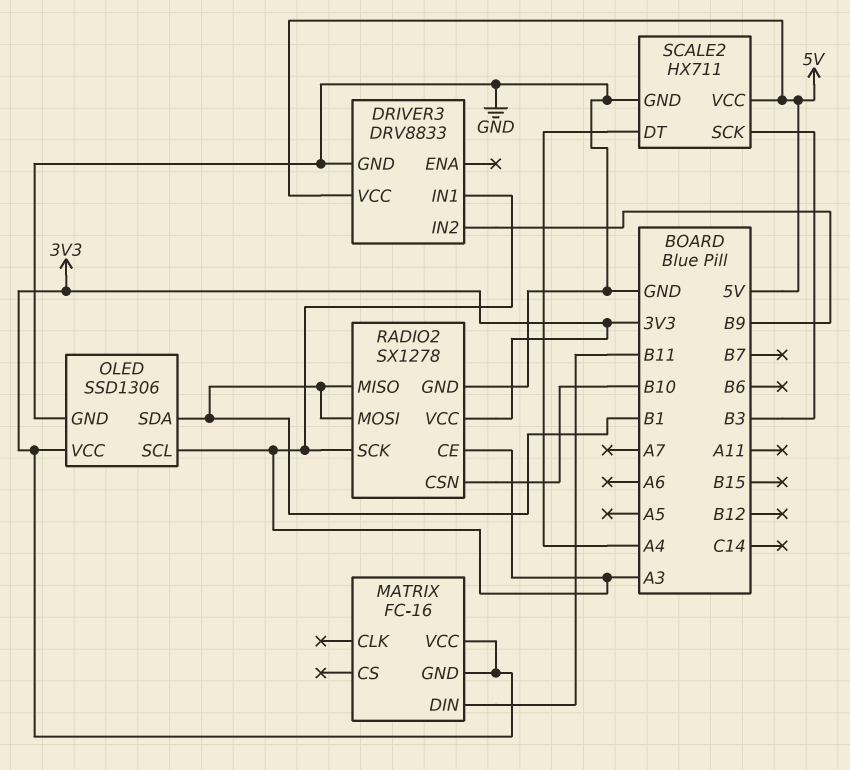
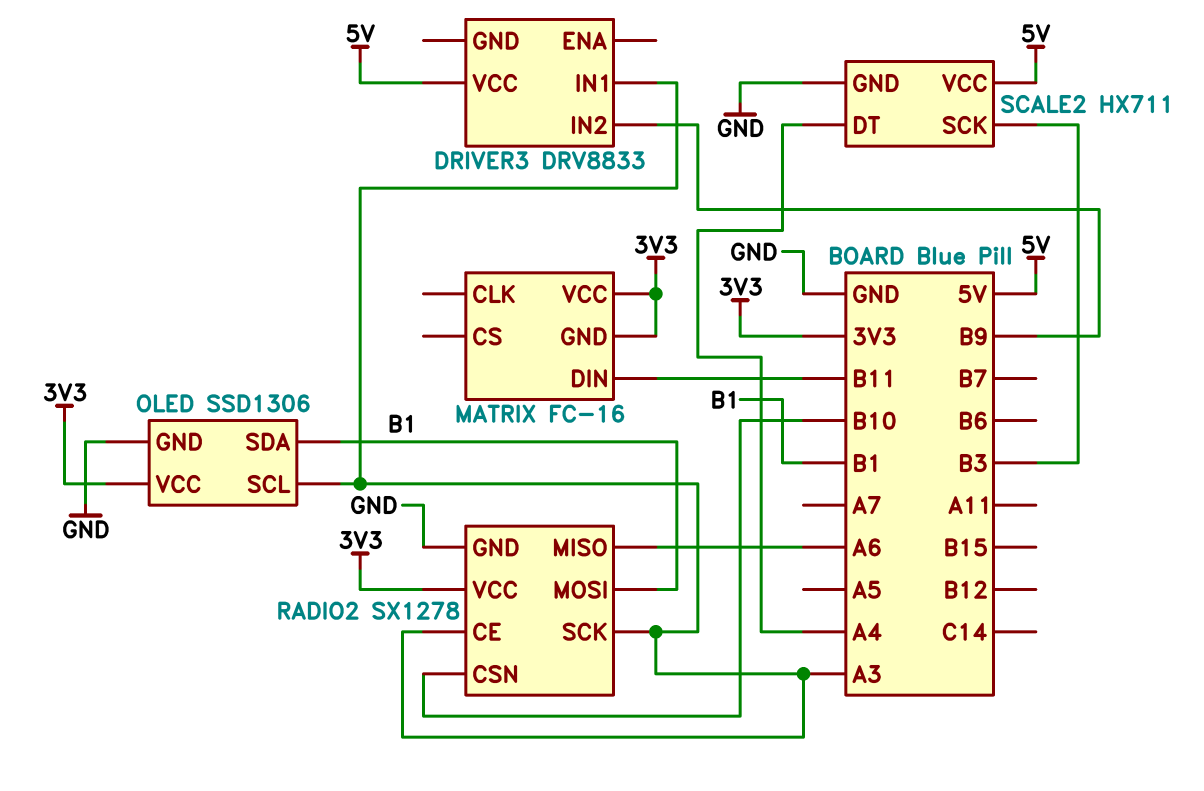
DRIVER3 pin GND: GND -> none
RADIO2 pin MISO: B1 -> A6

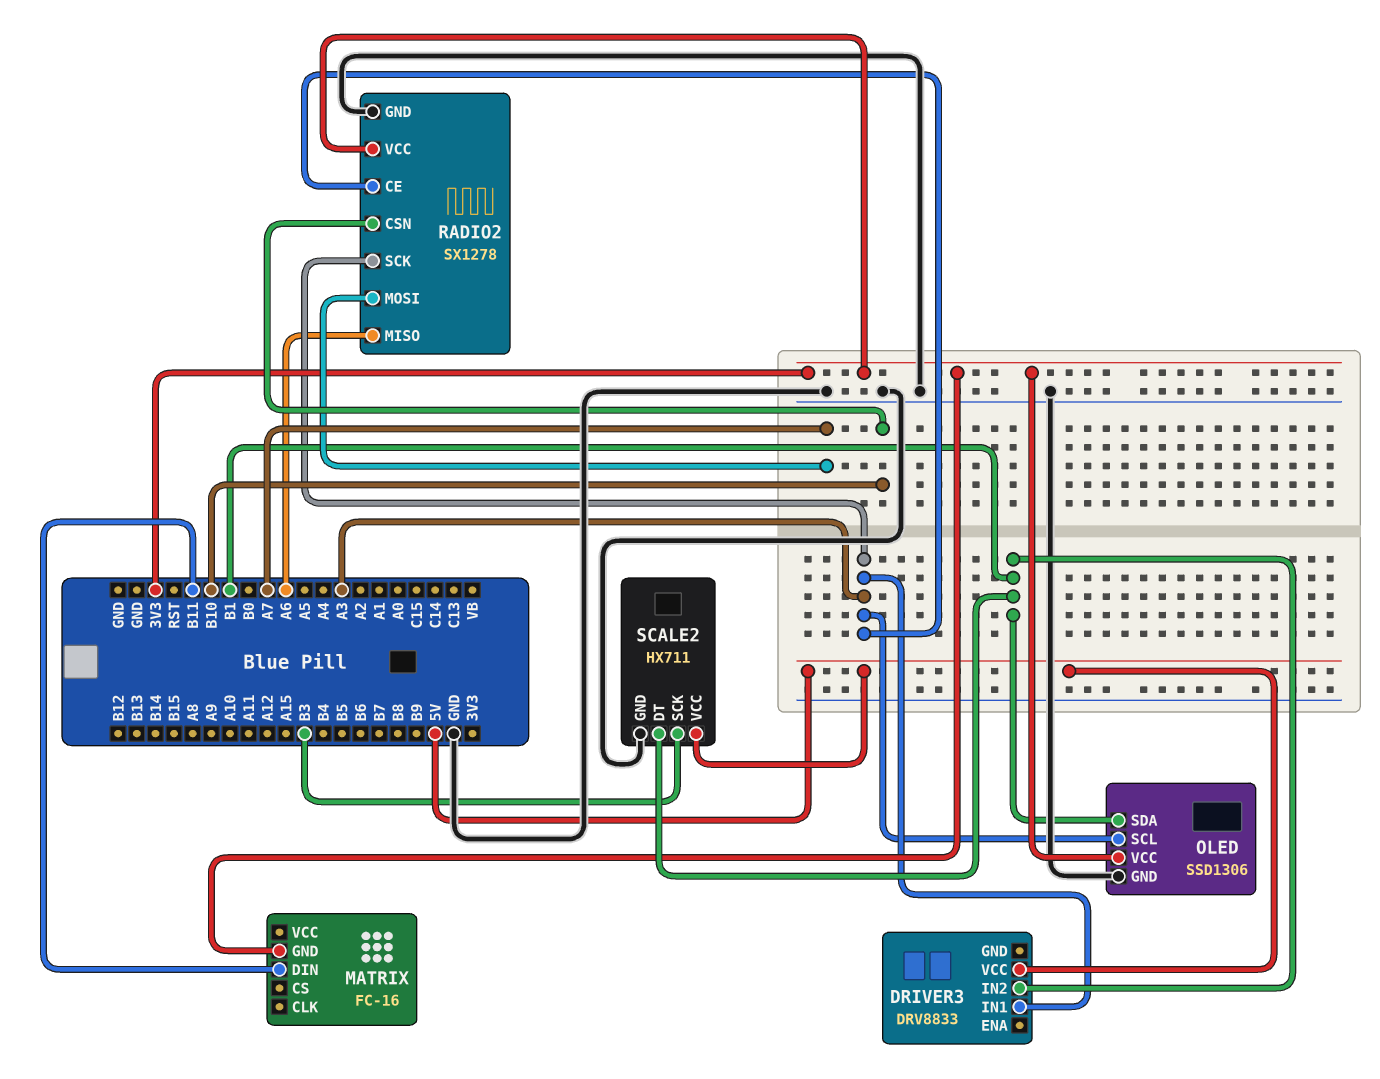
DRIVER3 pin IN2: B9 -> B1
MATRIX pin VCC: 3V3 -> none
RADIO2 pin MOSI: B1 -> A7
SCALE2 pin DT: A4 -> B1

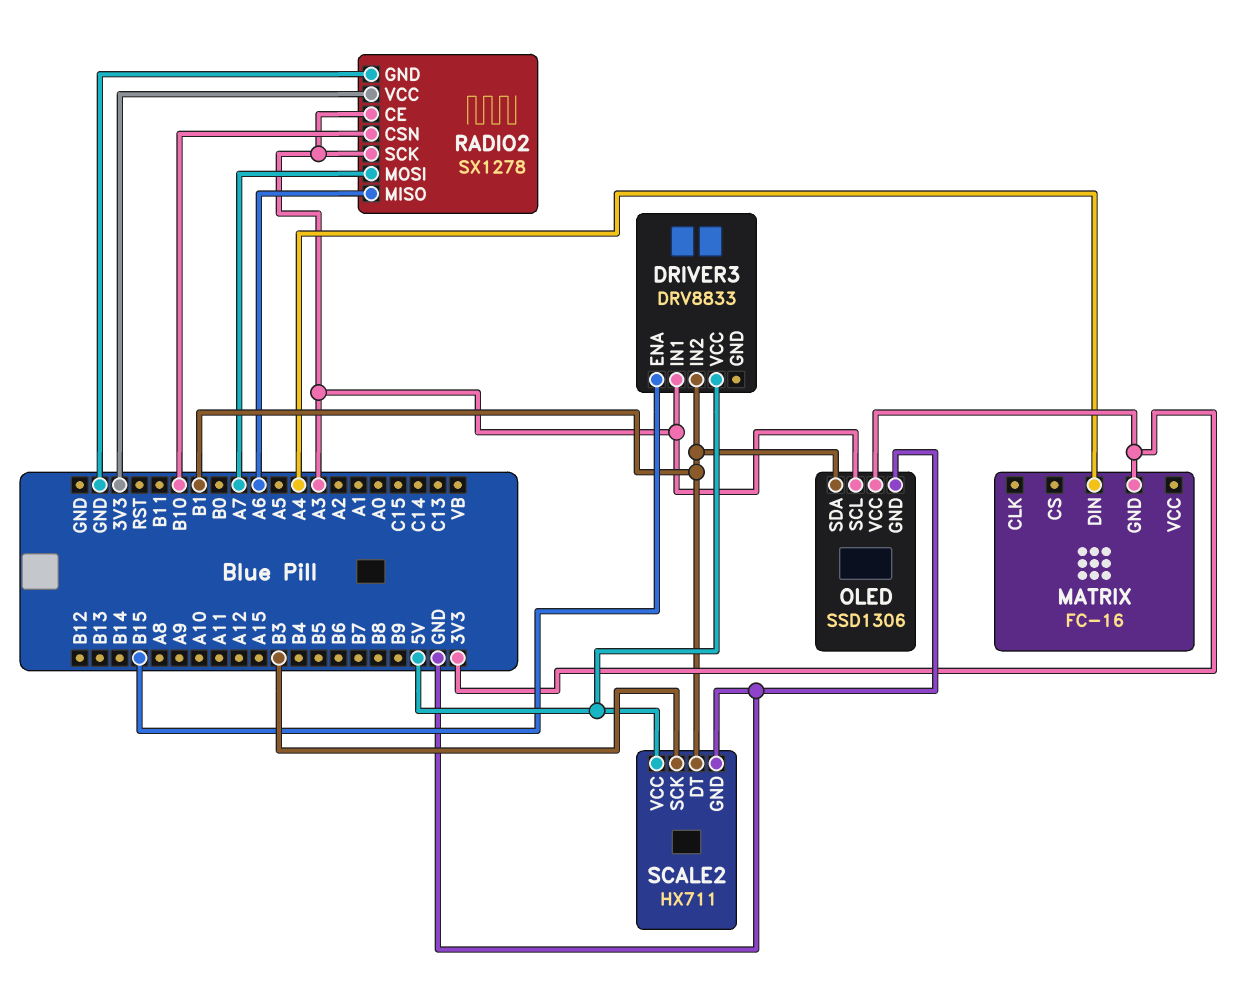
DRIVER3 pin ENA: none -> B15
MATRIX pin DIN: B11 -> A4

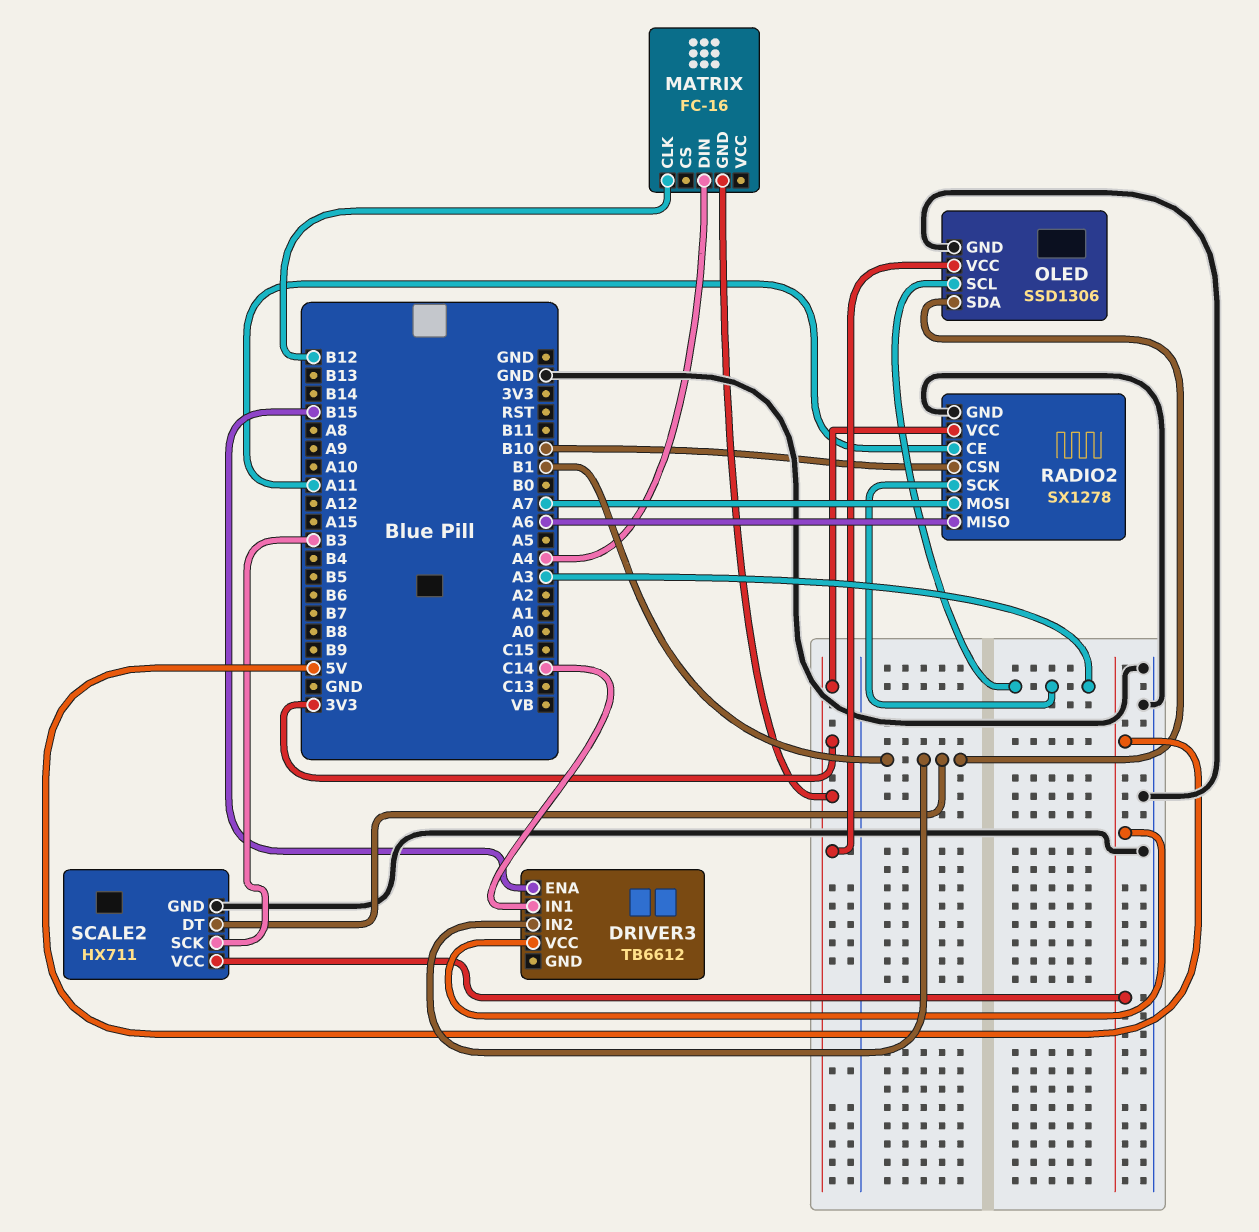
DRIVER3: DRV8833 -> TB6612
DRIVER3 pin IN1: A3 -> C14
MATRIX pin CLK: none -> B12
RADIO2 pin CE: A3 -> A11

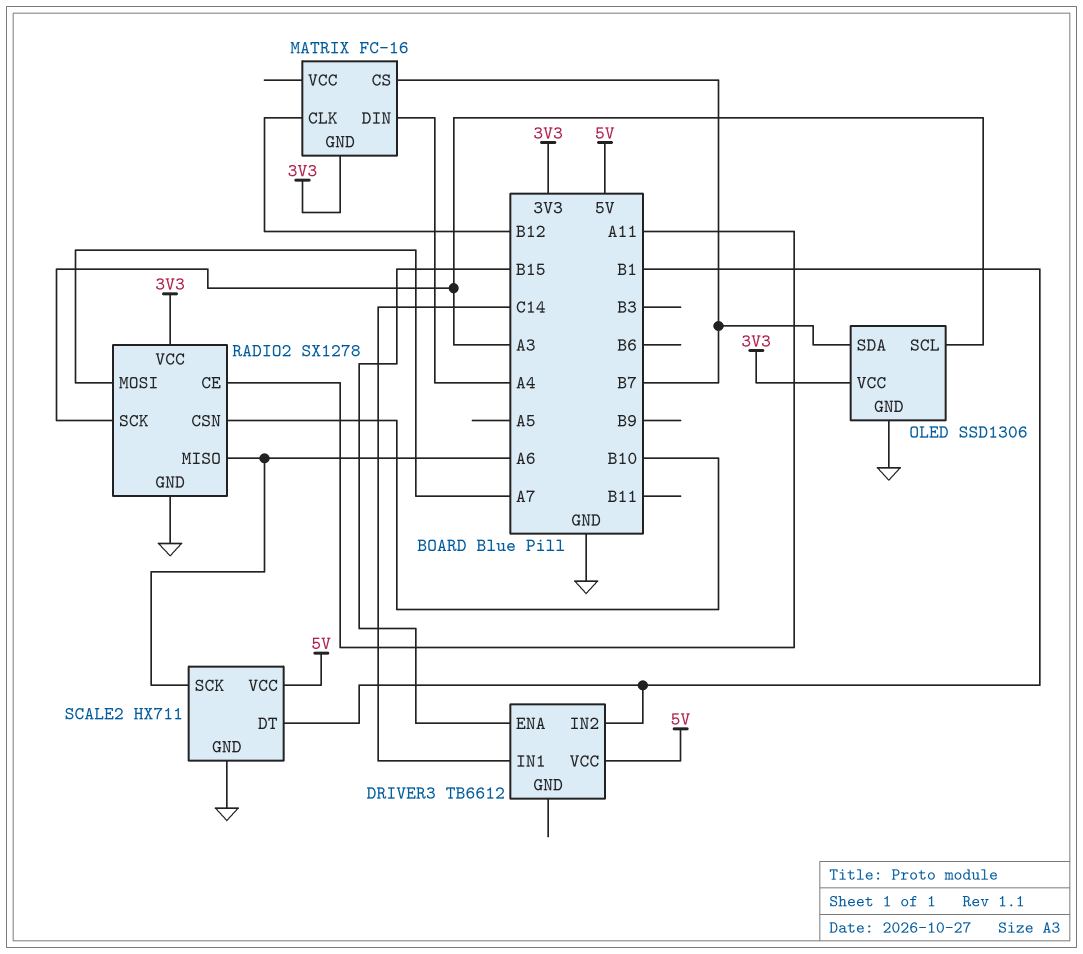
MATRIX pin CS: none -> B7
OLED pin SDA: B1 -> B7
SCALE2 pin SCK: B3 -> A6

